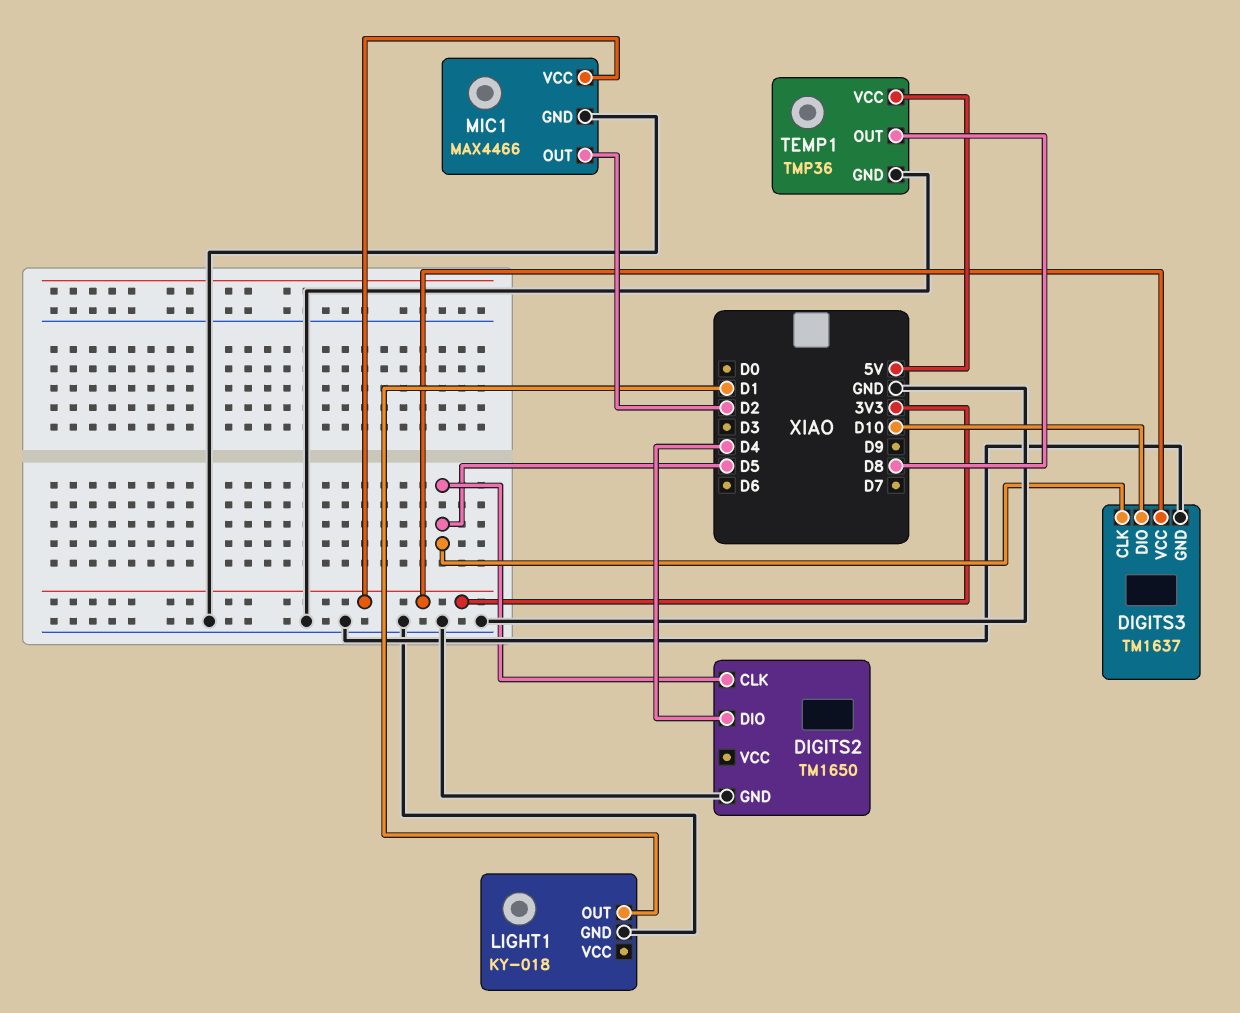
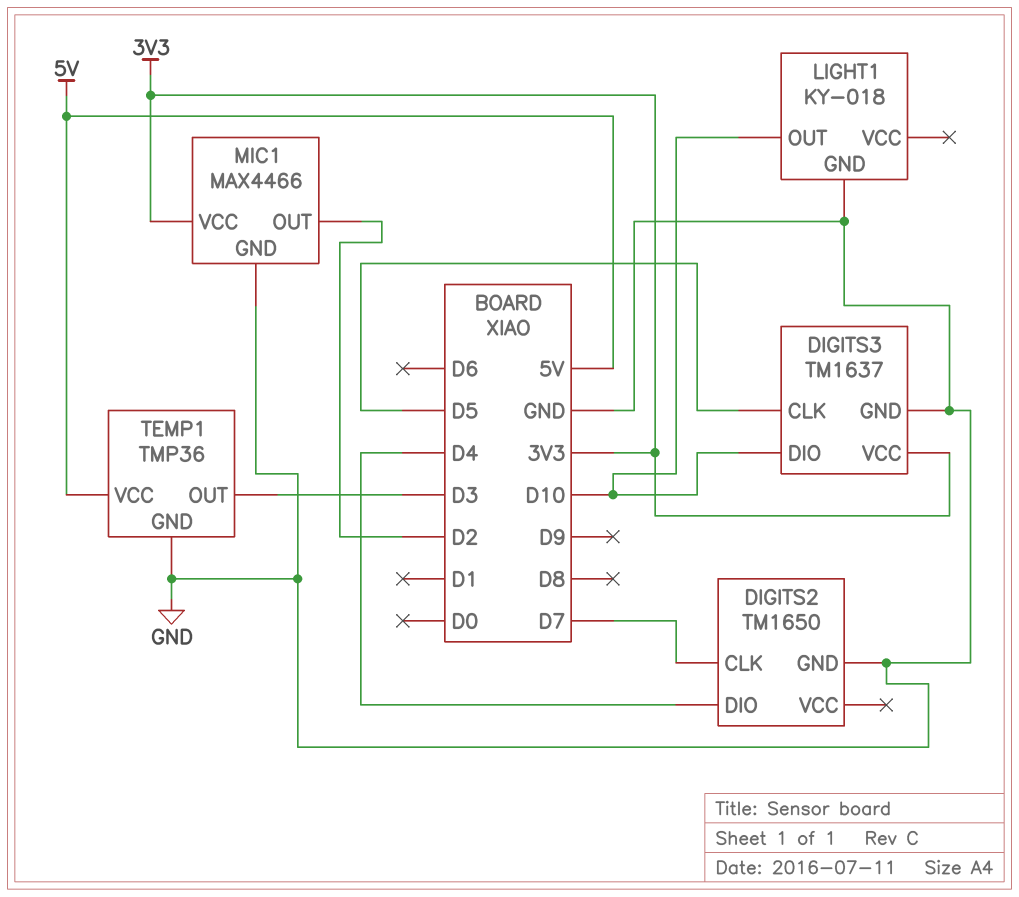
DIGITS2 pin CLK: D5 -> D7
LIGHT1 pin OUT: D1 -> D10
TEMP1 pin OUT: D8 -> D3

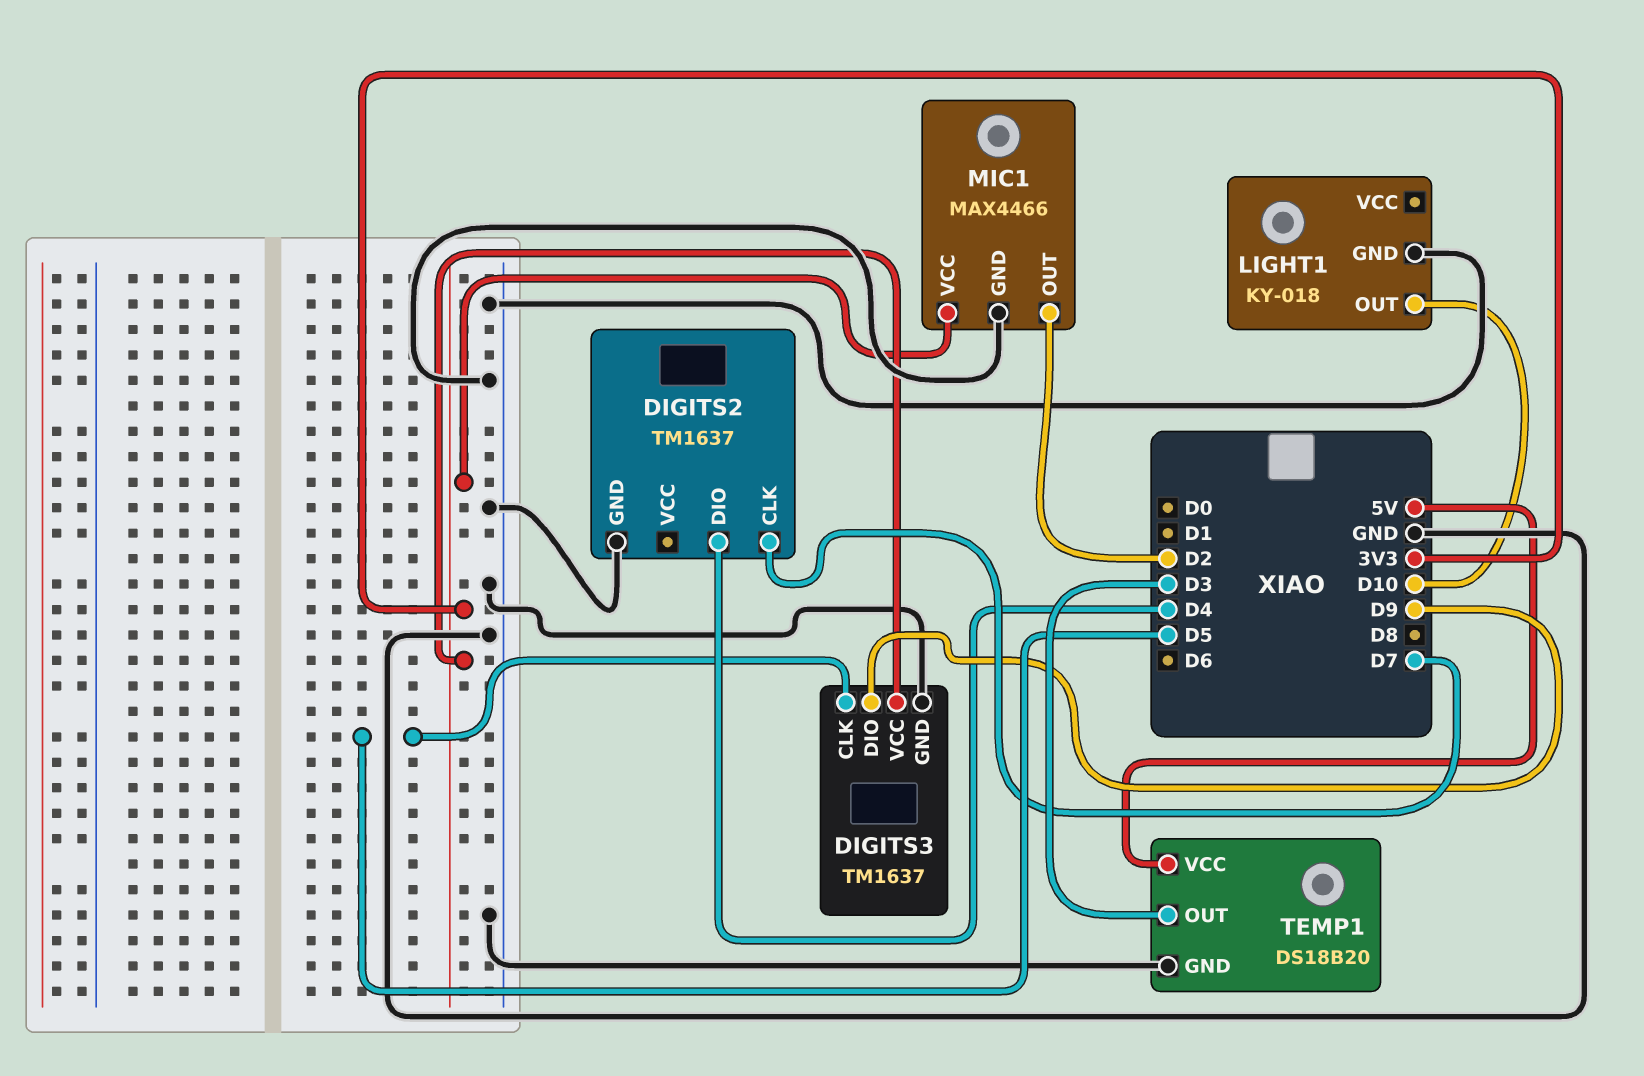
DIGITS2: TM1650 -> TM1637
DIGITS3 pin DIO: D10 -> D9
TEMP1: TMP36 -> DS18B20

